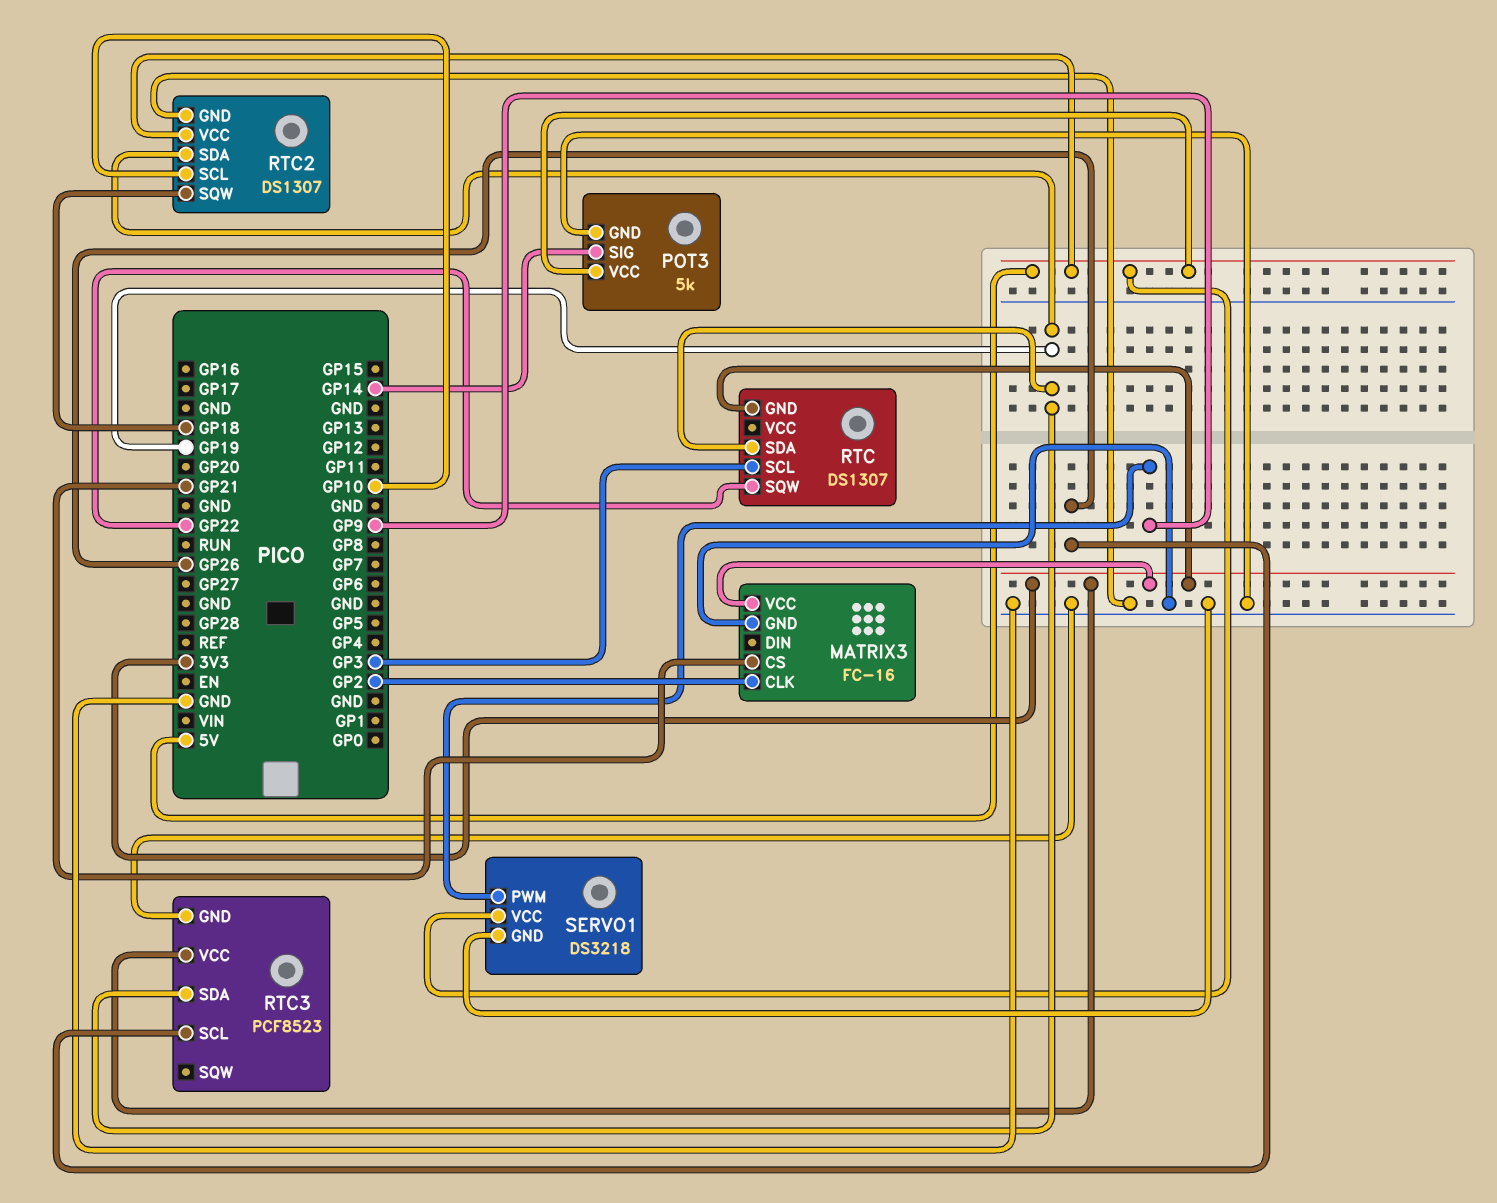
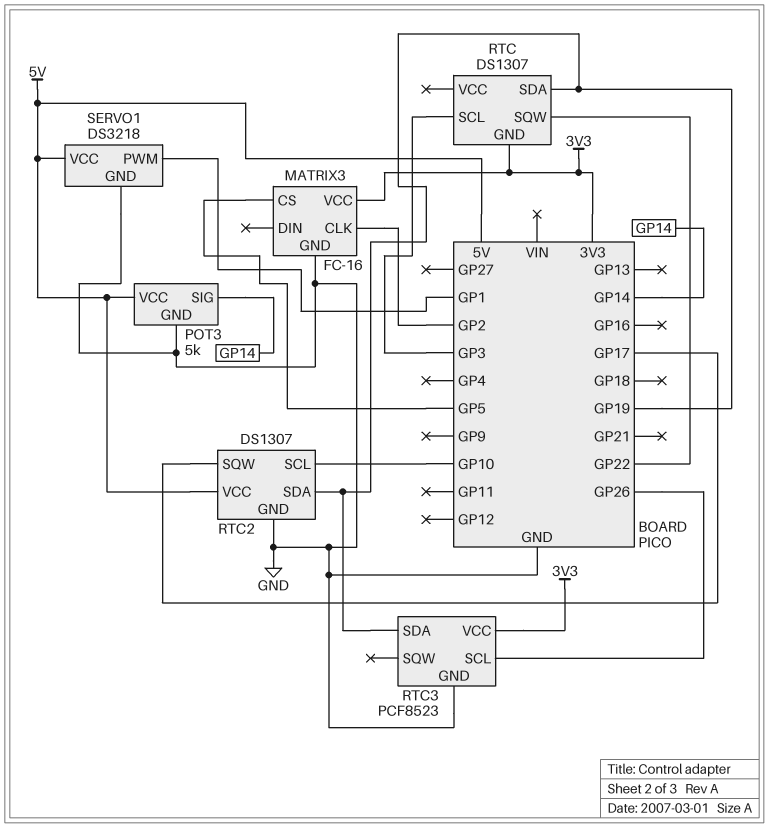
MATRIX3 pin CS: GP21 -> GP5
RTC2 pin SQW: GP18 -> GP17
SERVO1 pin PWM: GP9 -> GP1

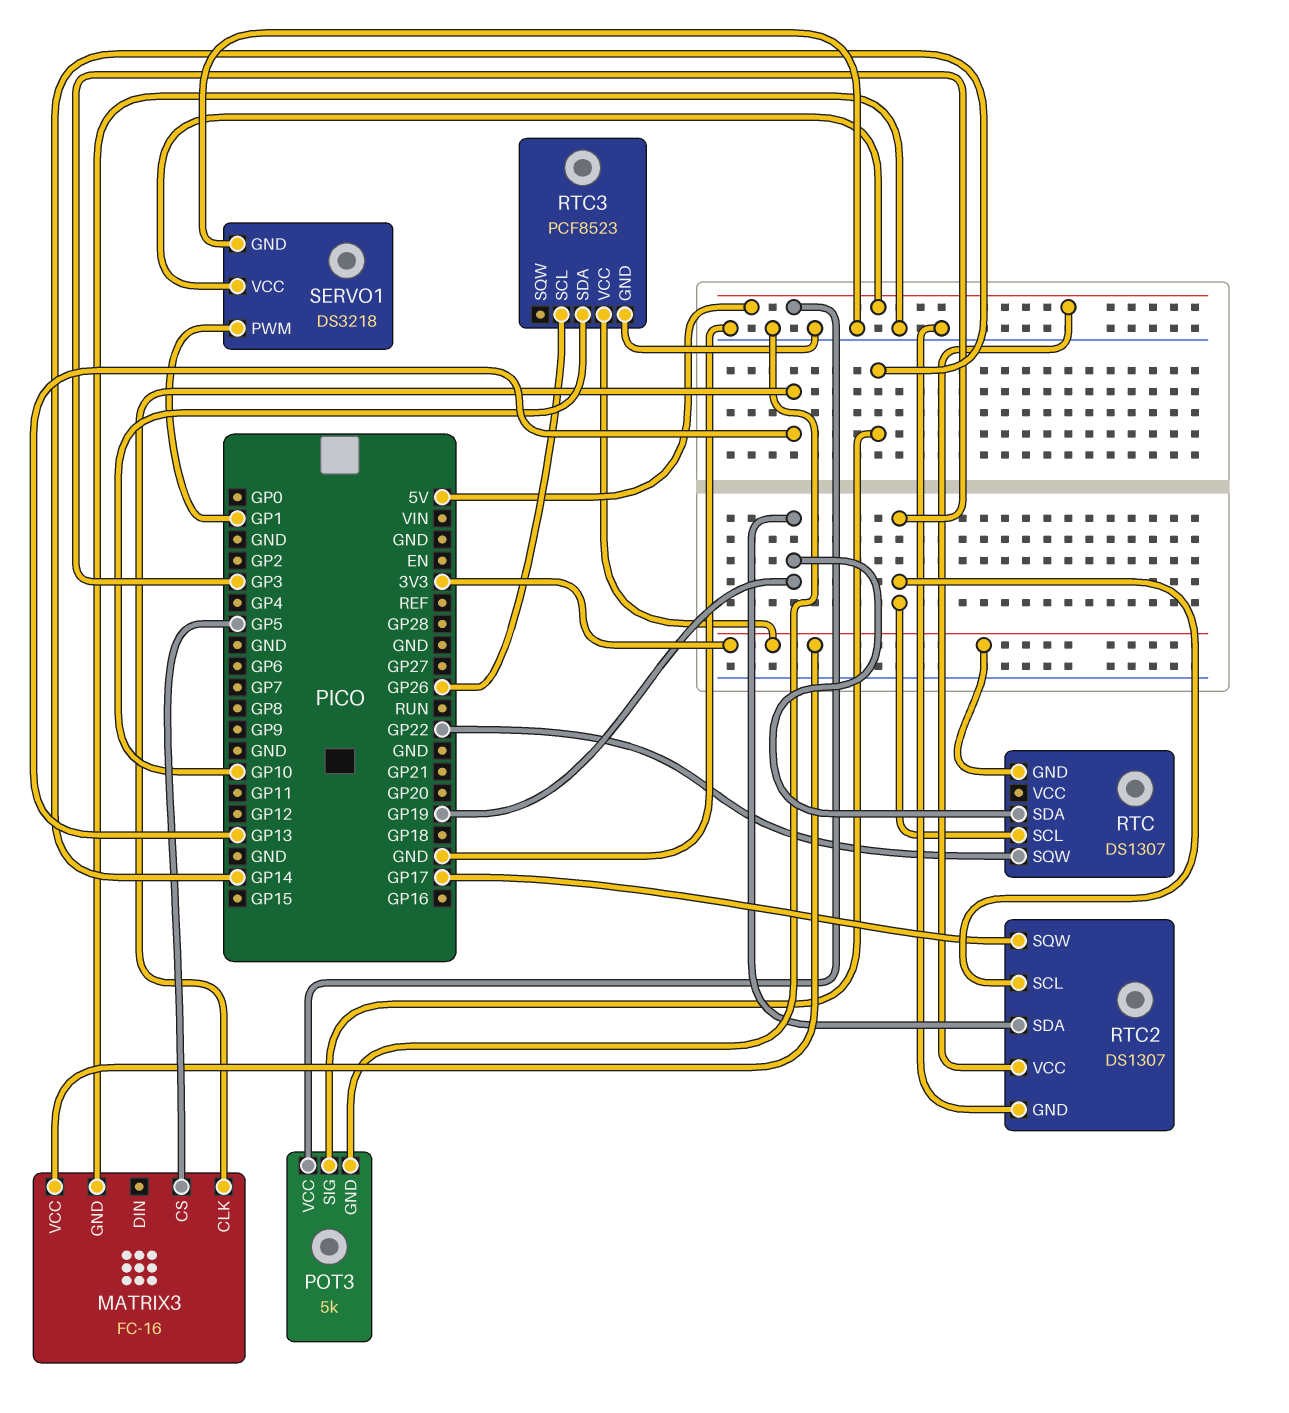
MATRIX3 pin CLK: GP2 -> GP13
RTC2 pin SCL: GP10 -> GP3
RTC3 pin SDA: GP19 -> GP10

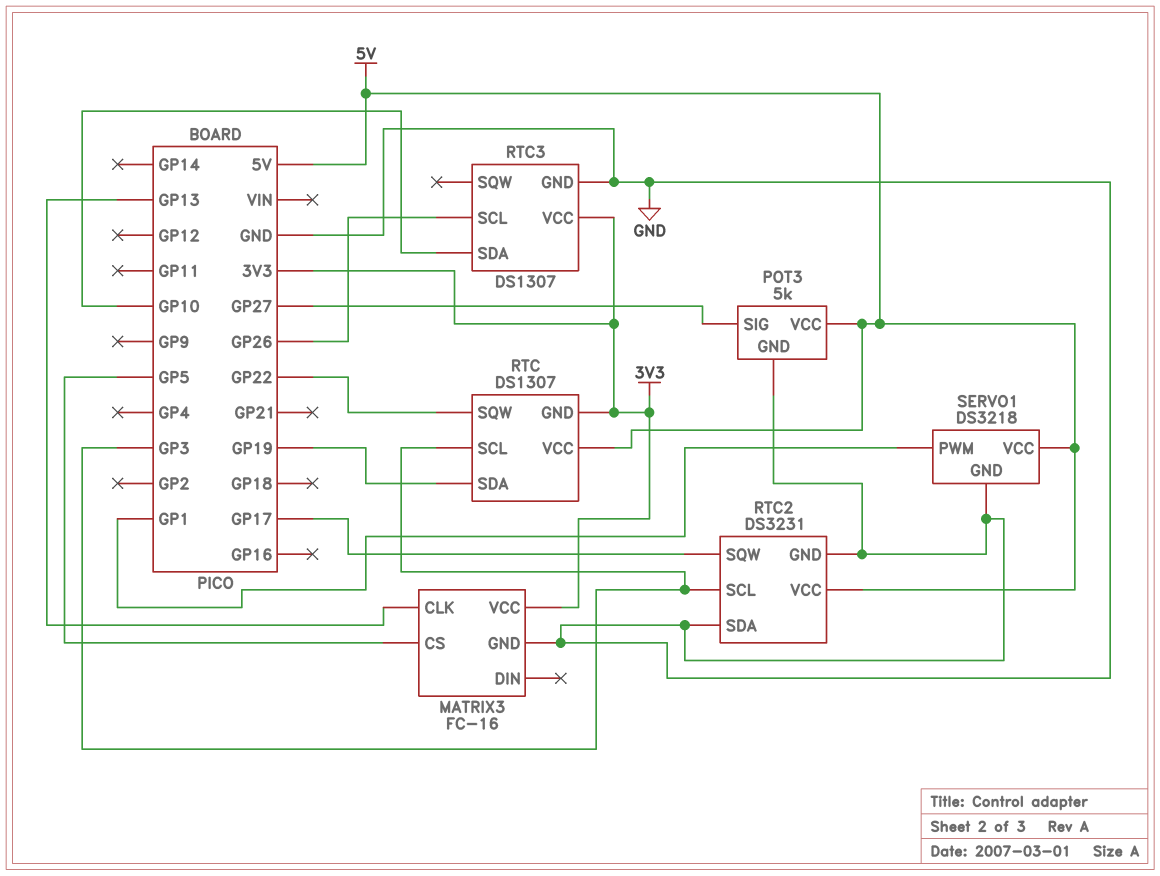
POT3 pin SIG: GP14 -> GP27
RTC pin VCC: none -> 5V
RTC2: DS1307 -> DS3231
RTC2 pin SDA: GP19 -> GND
RTC3: PCF8523 -> DS1307

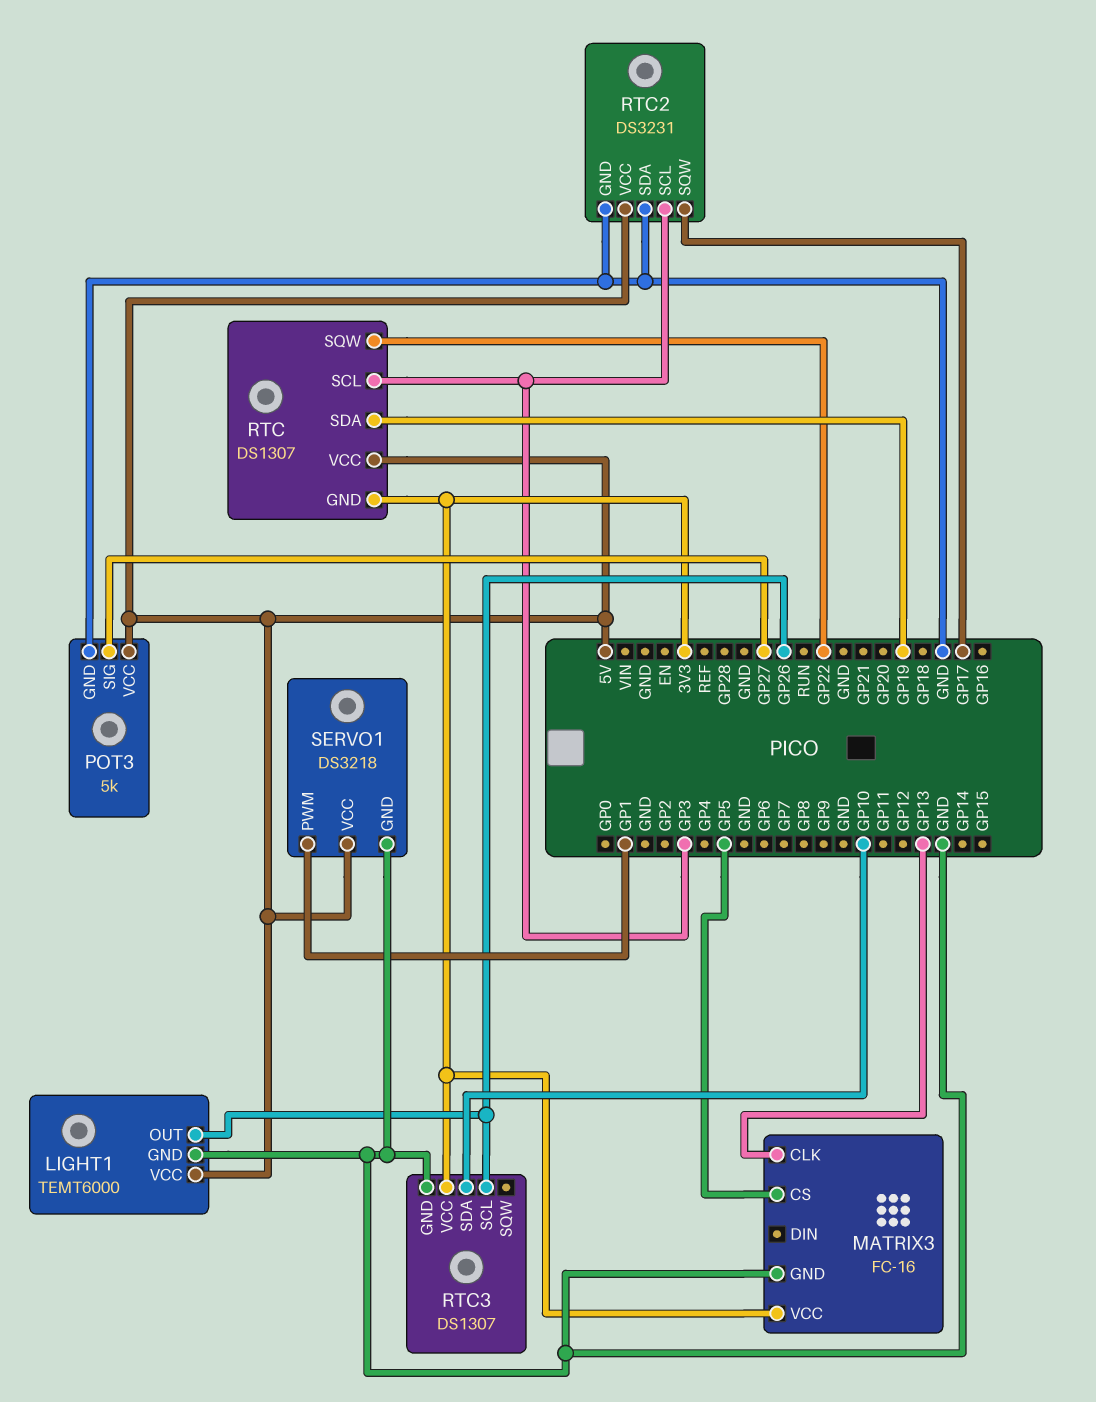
LIGHT1: none -> TEMT6000
LIGHT1 pin GND: none -> GND
LIGHT1 pin OUT: none -> GP26
LIGHT1 pin VCC: none -> 5V

